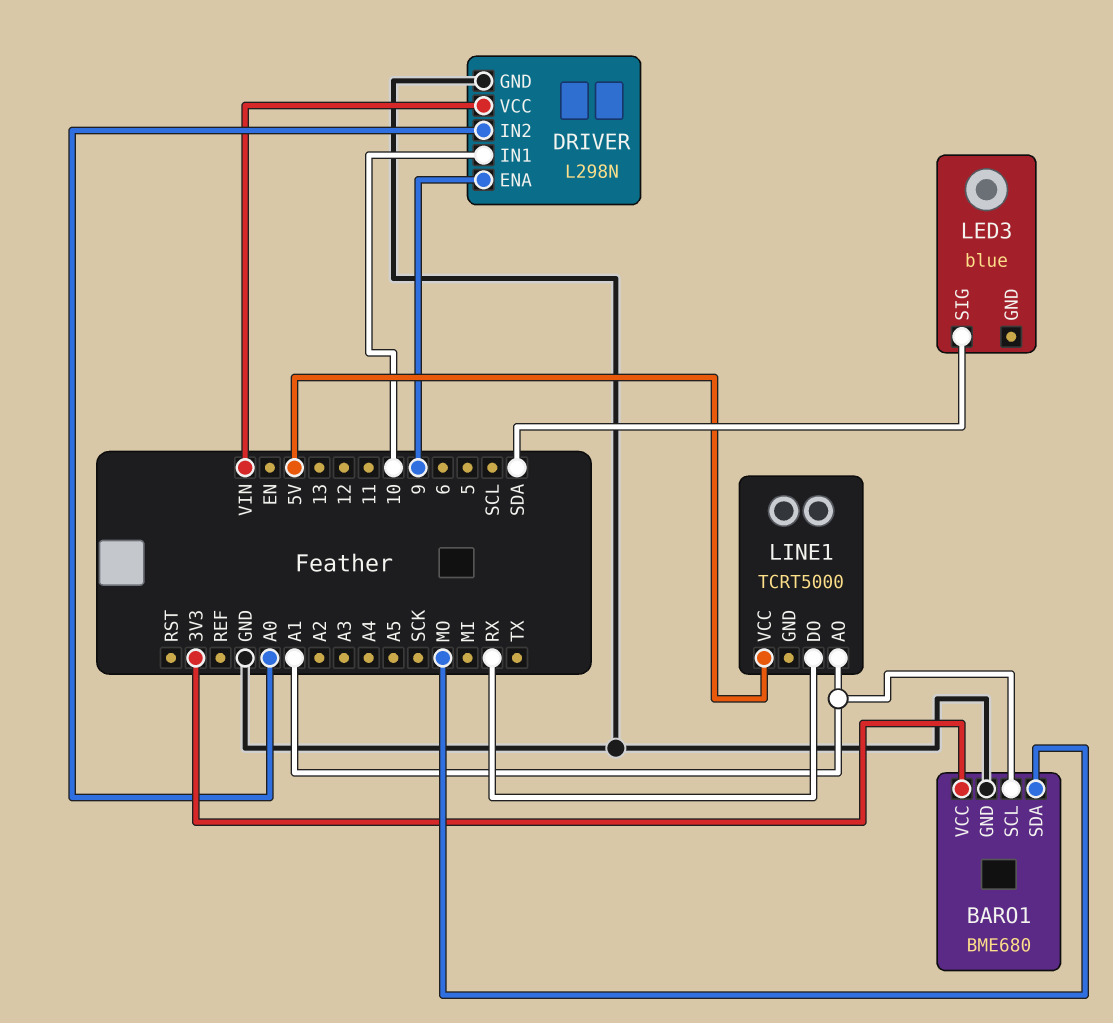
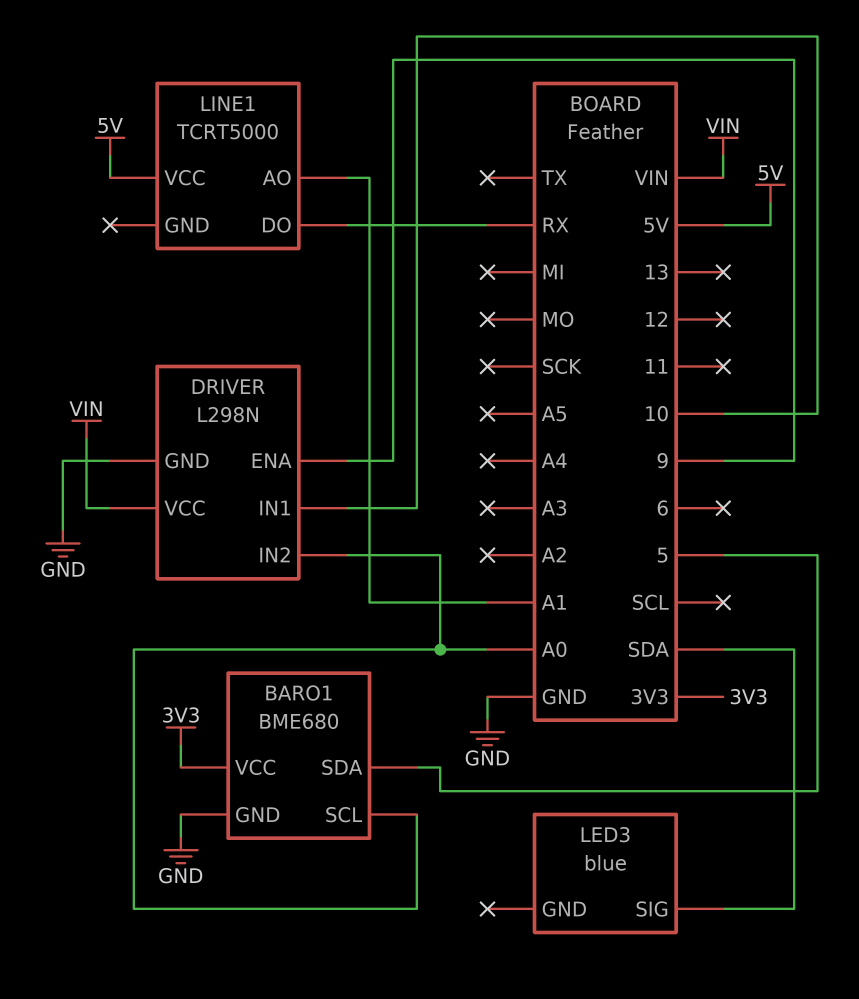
BARO1 pin SCL: A1 -> A0
BARO1 pin SDA: MO -> 5

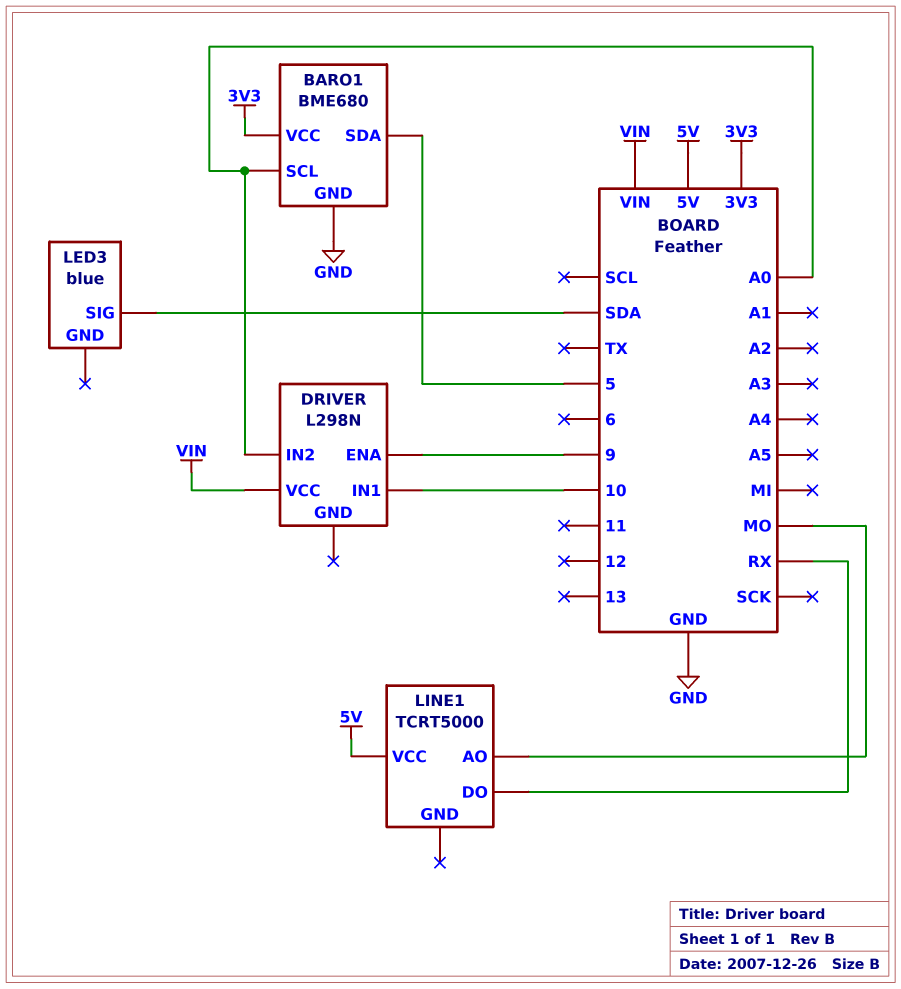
DRIVER pin GND: GND -> none
LINE1 pin AO: A1 -> MO

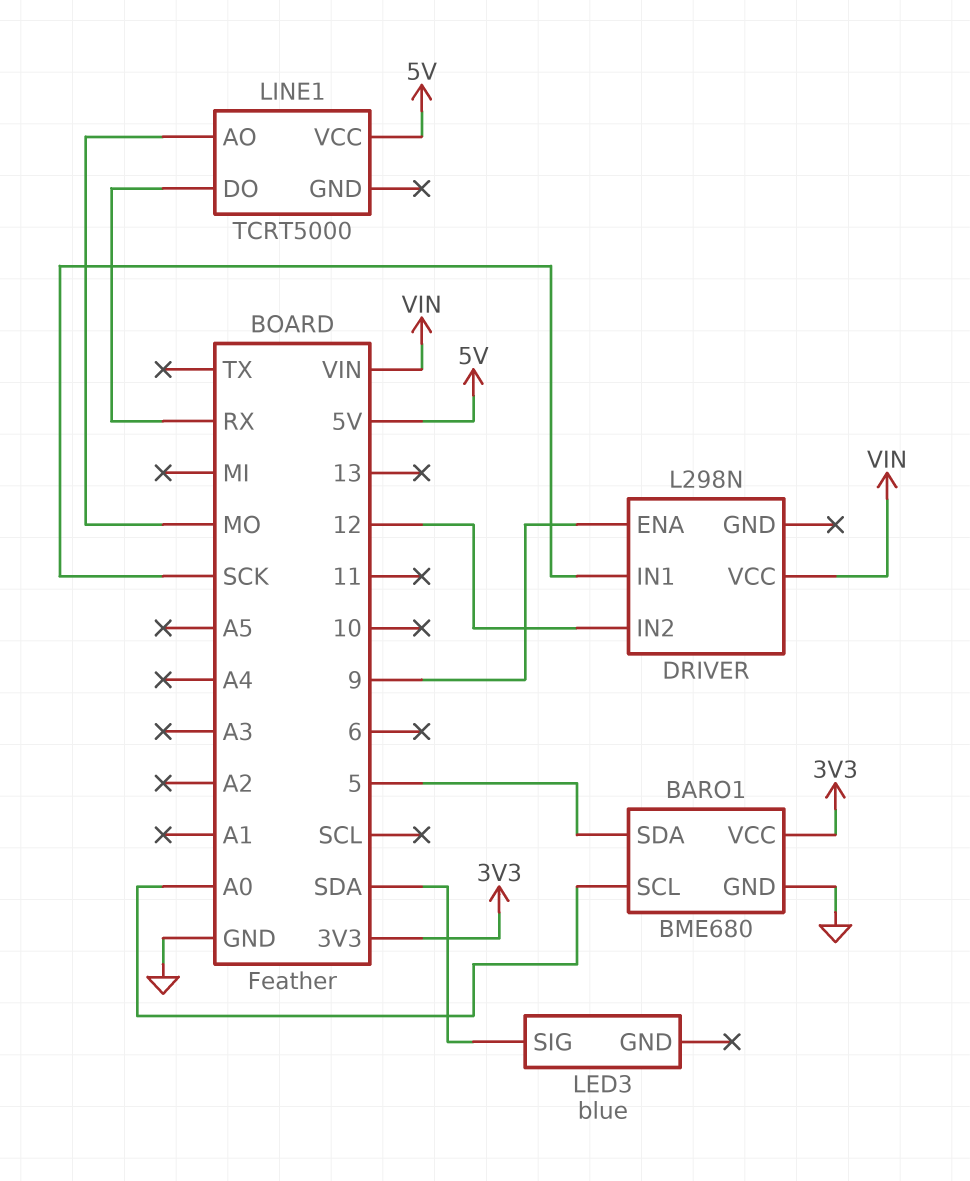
DRIVER pin IN1: 10 -> SCK
DRIVER pin IN2: A0 -> 12

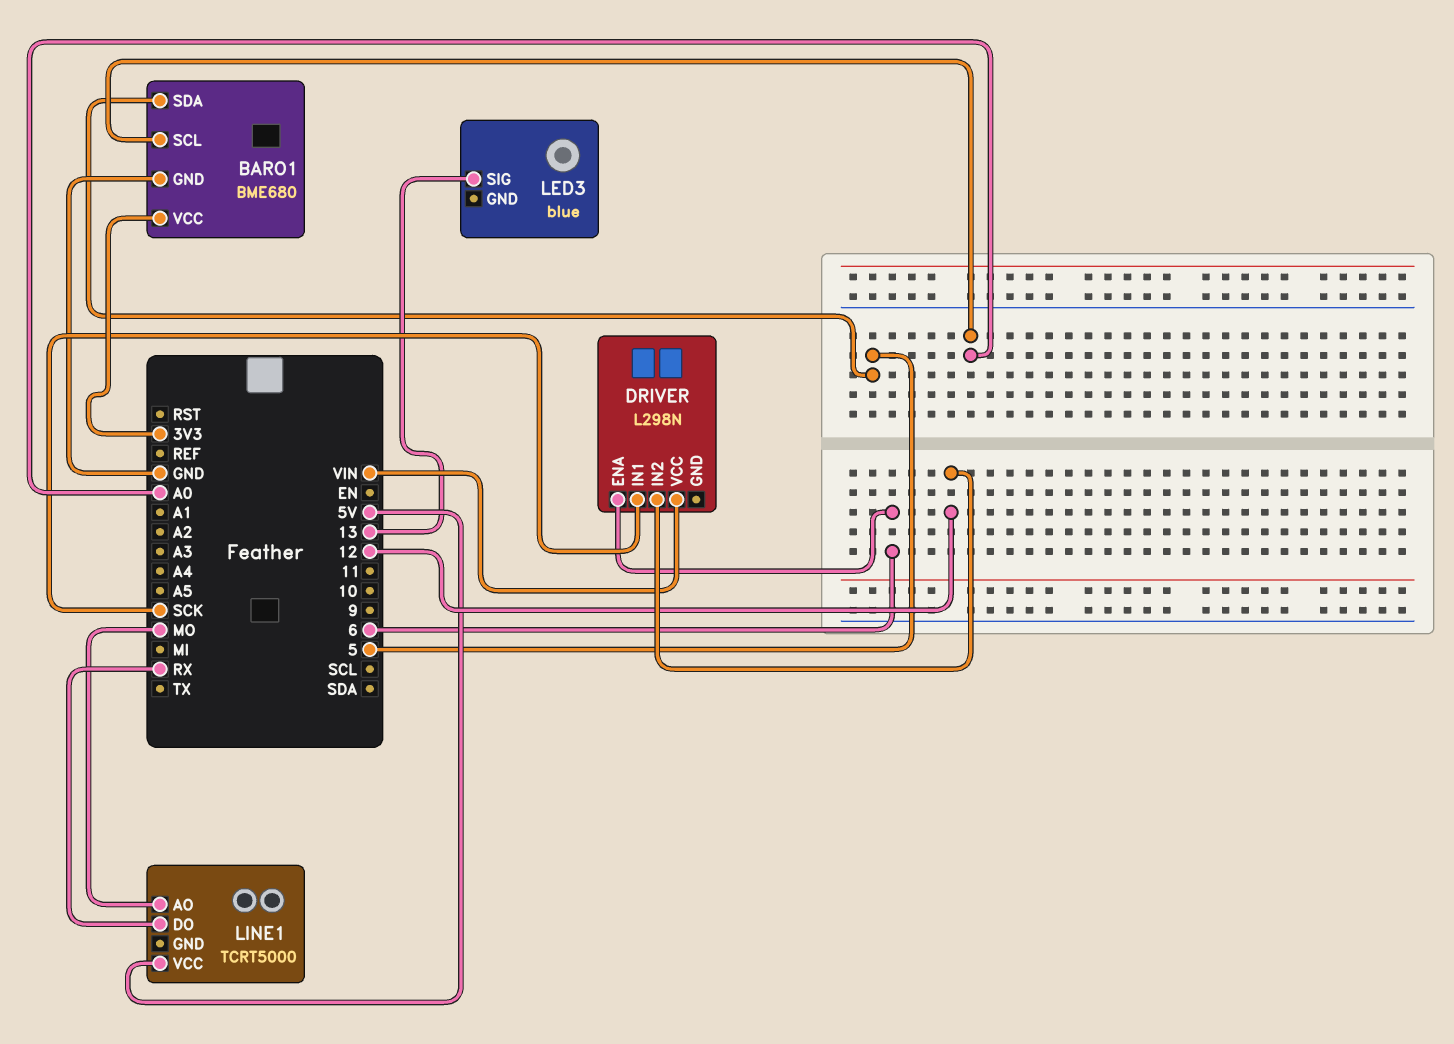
DRIVER pin ENA: 9 -> 6
LED3 pin SIG: SDA -> 13

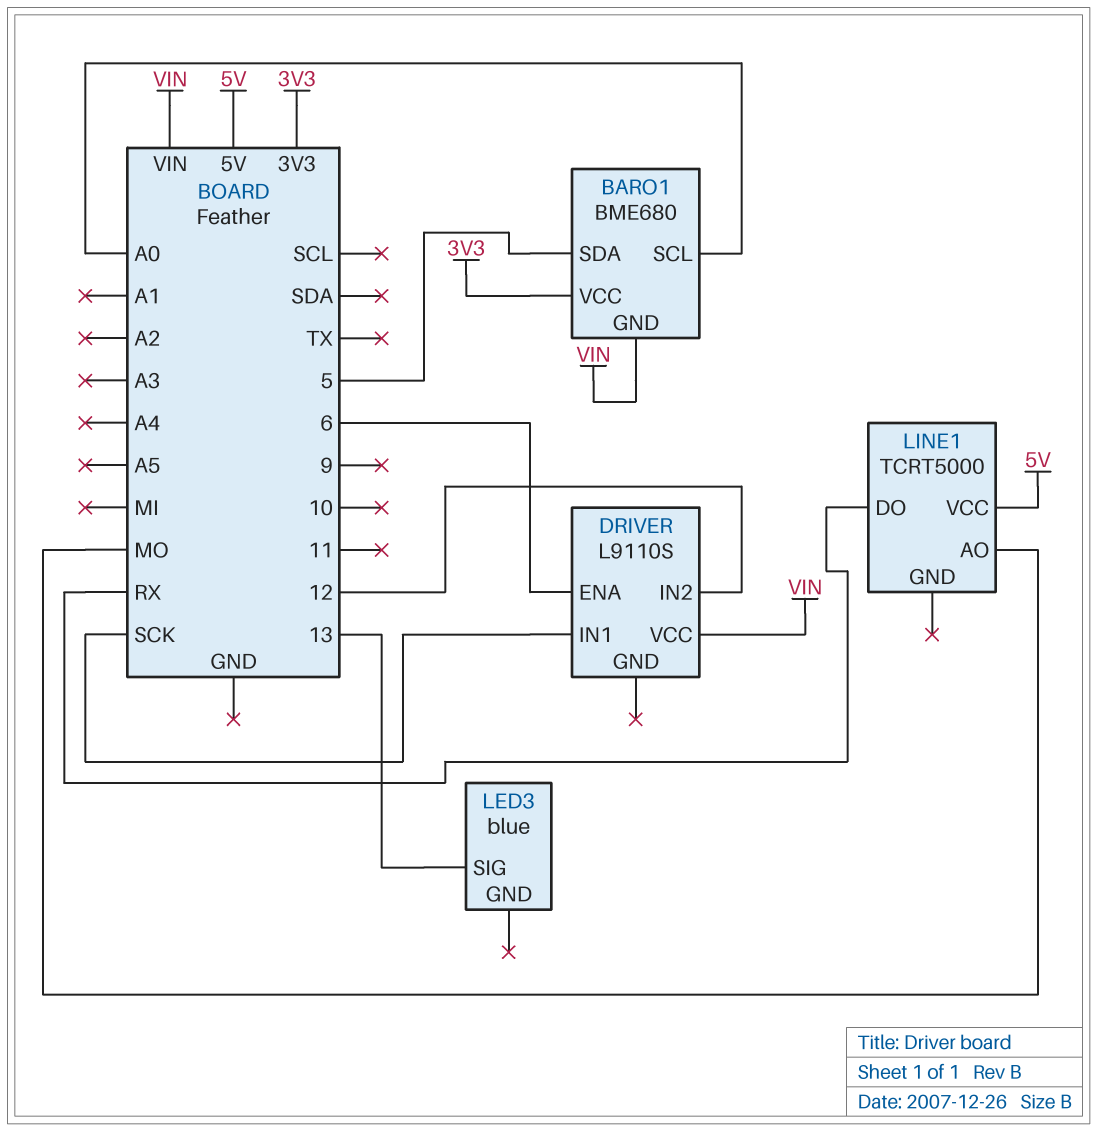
BARO1 pin GND: GND -> VIN
DRIVER: L298N -> L9110S

